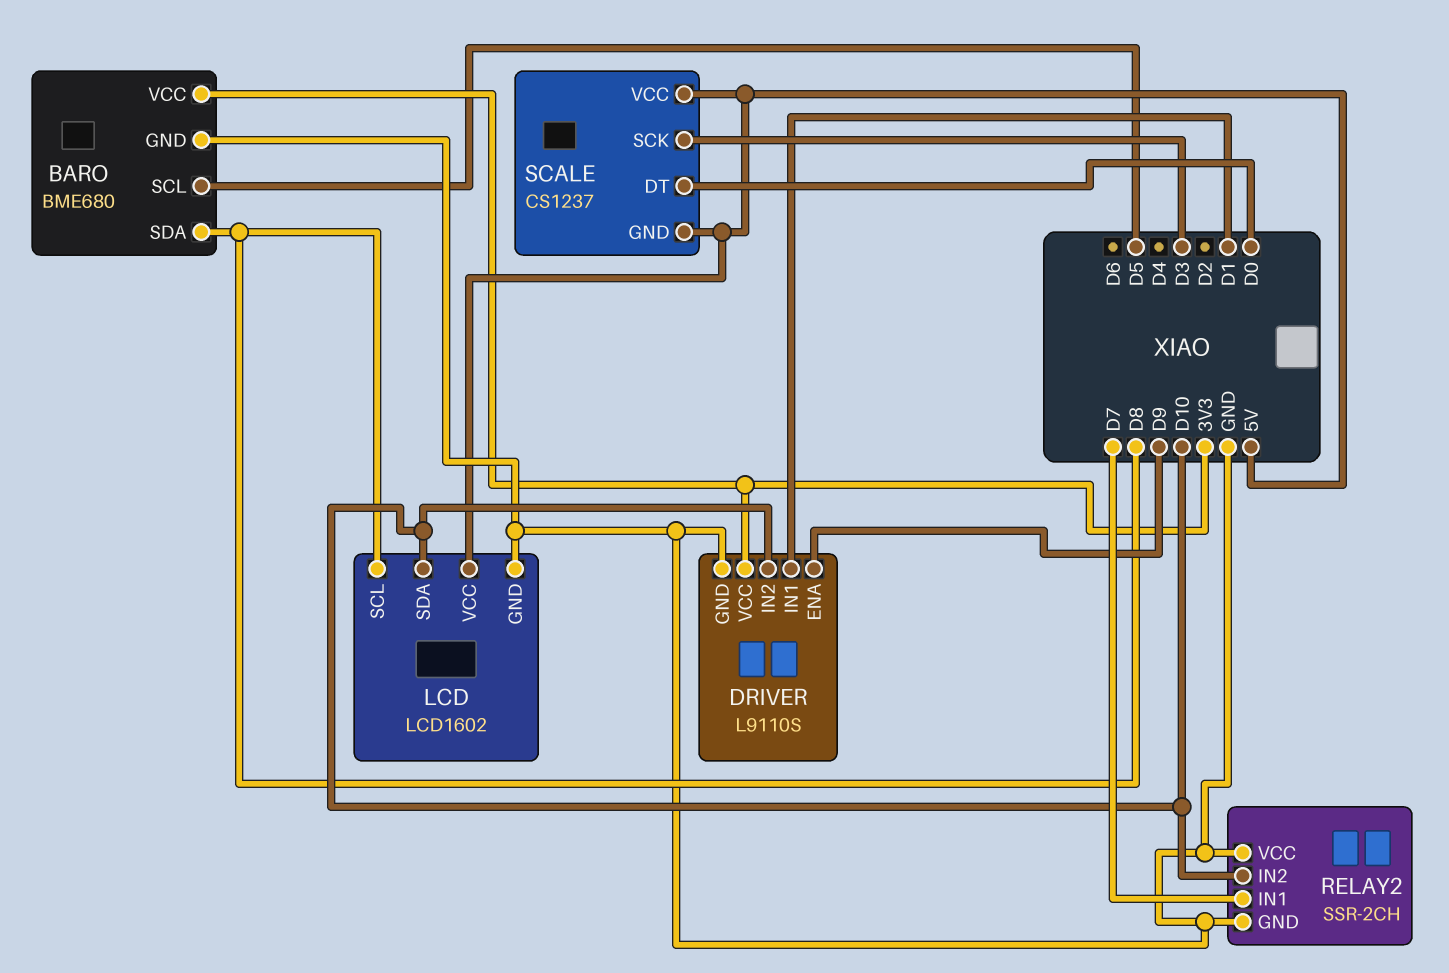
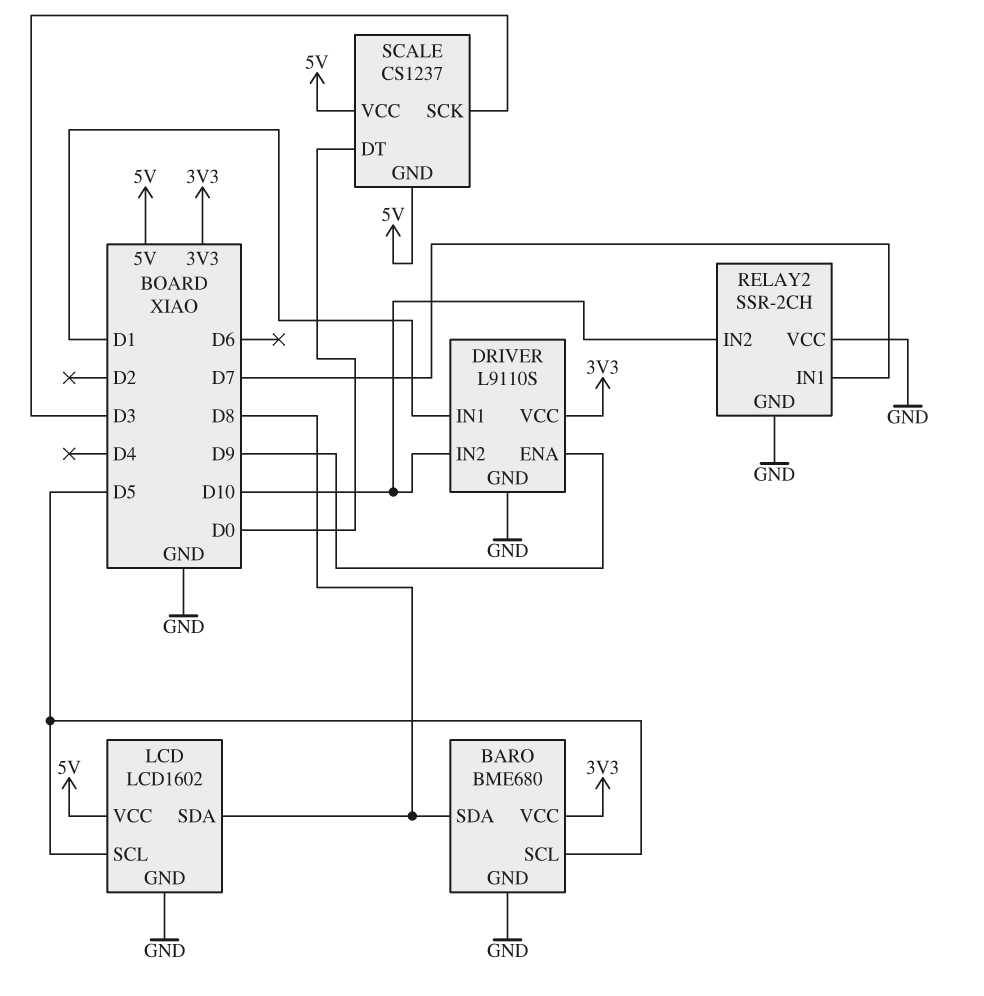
LCD pin SCL: D8 -> D5
LCD pin SDA: D10 -> D8

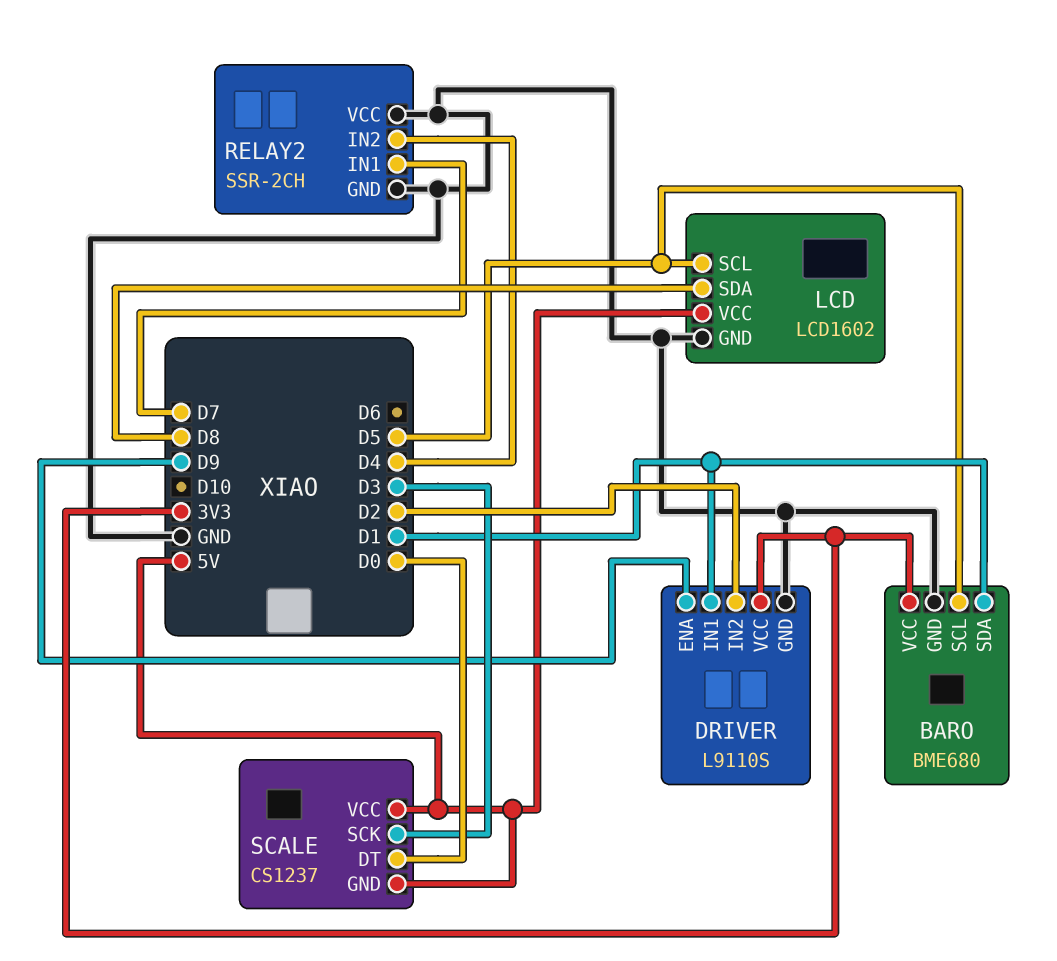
BARO pin SDA: D8 -> D1
DRIVER pin IN2: D10 -> D2
RELAY2 pin IN2: D10 -> D4

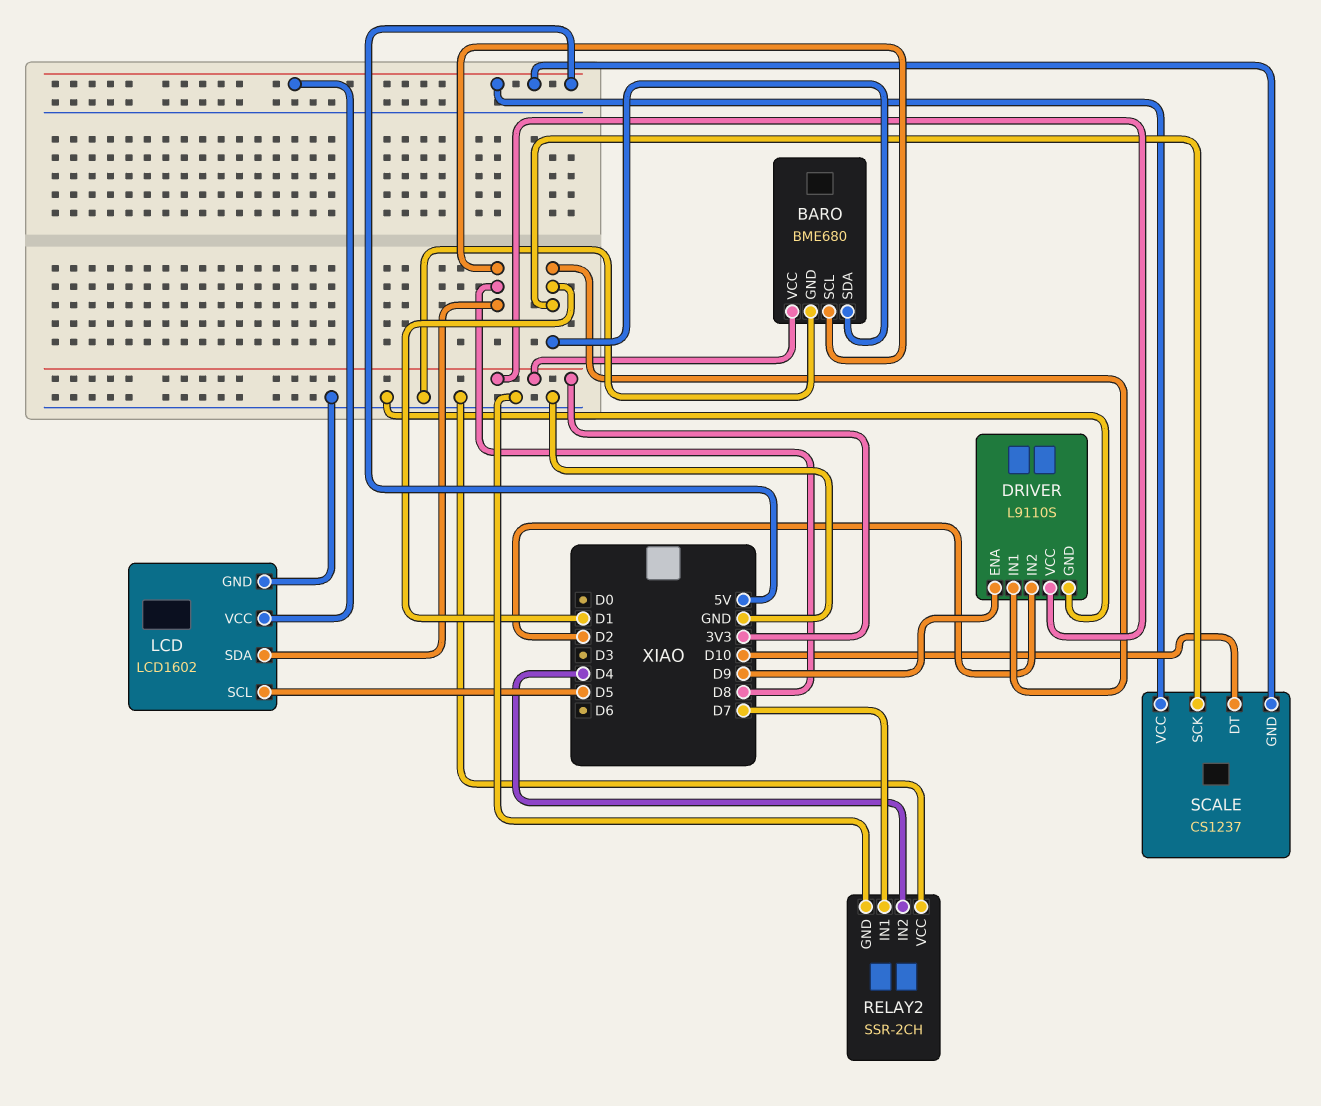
BARO pin SCL: D5 -> D8
SCALE pin DT: D0 -> D10
SCALE pin SCK: D3 -> D1

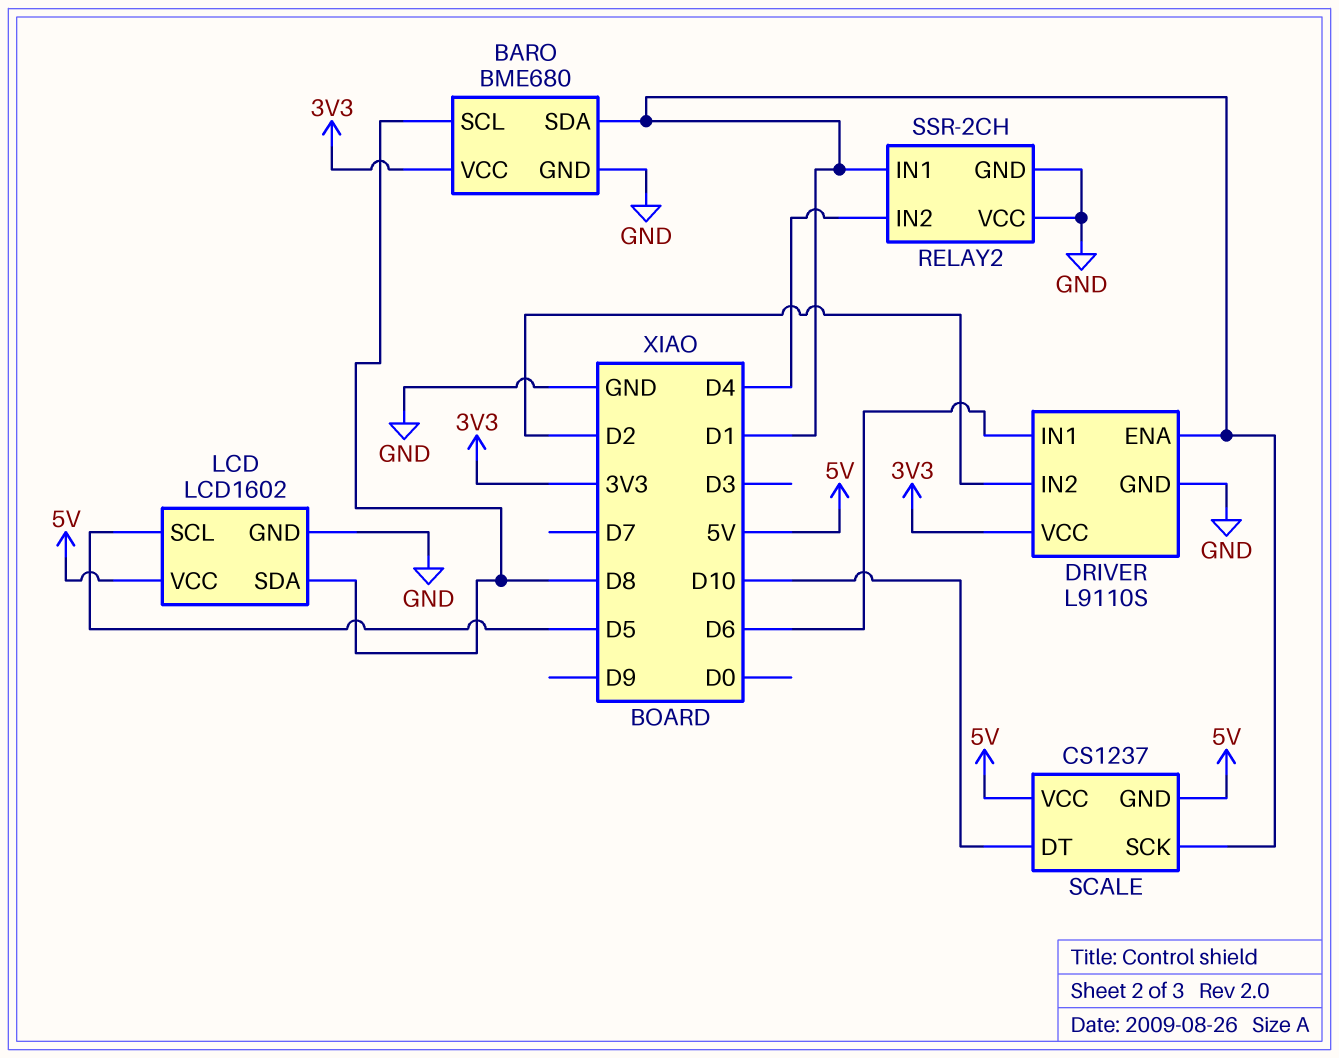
DRIVER pin ENA: D9 -> D1
DRIVER pin IN1: D1 -> D6
RELAY2 pin IN1: D7 -> D1

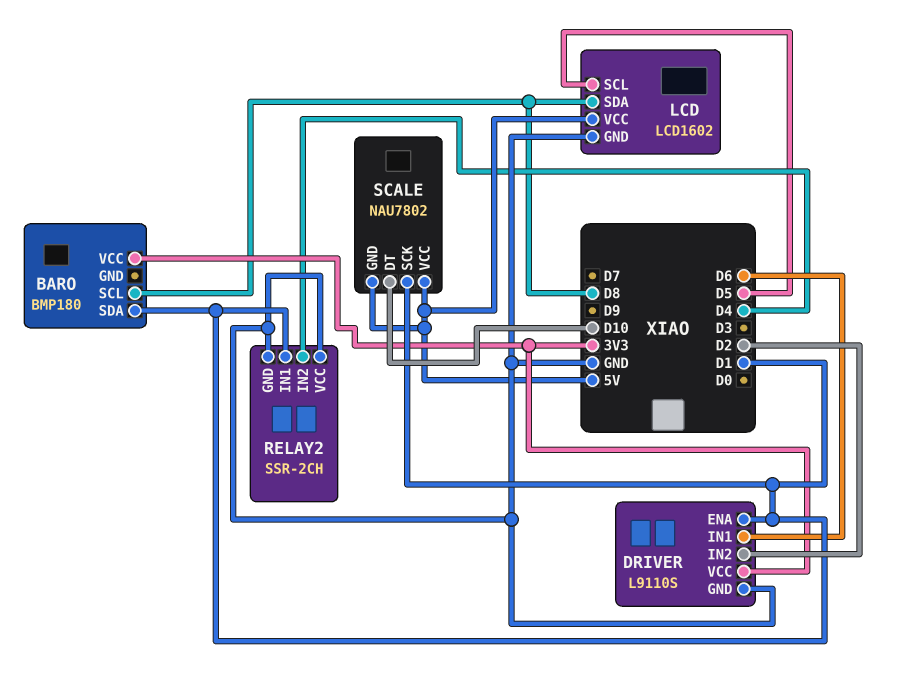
BARO: BME680 -> BMP180
BARO pin GND: GND -> none
SCALE: CS1237 -> NAU7802

